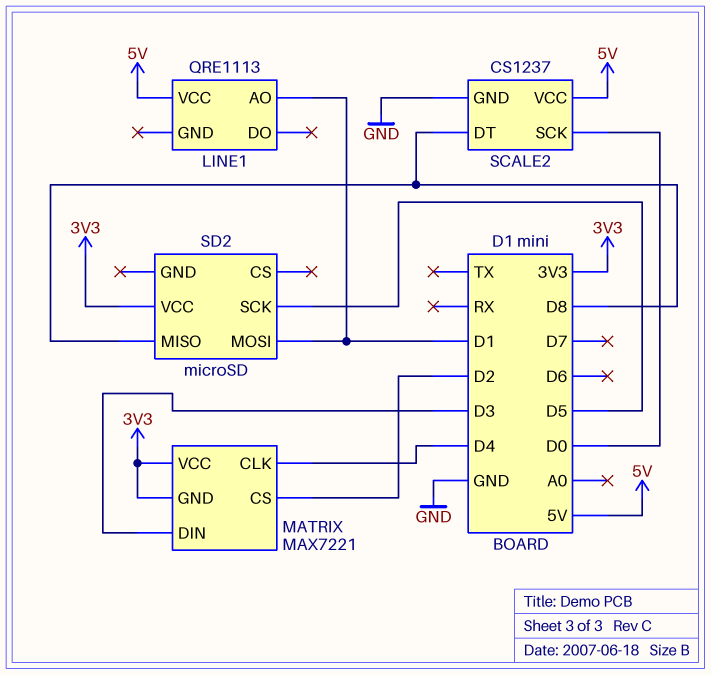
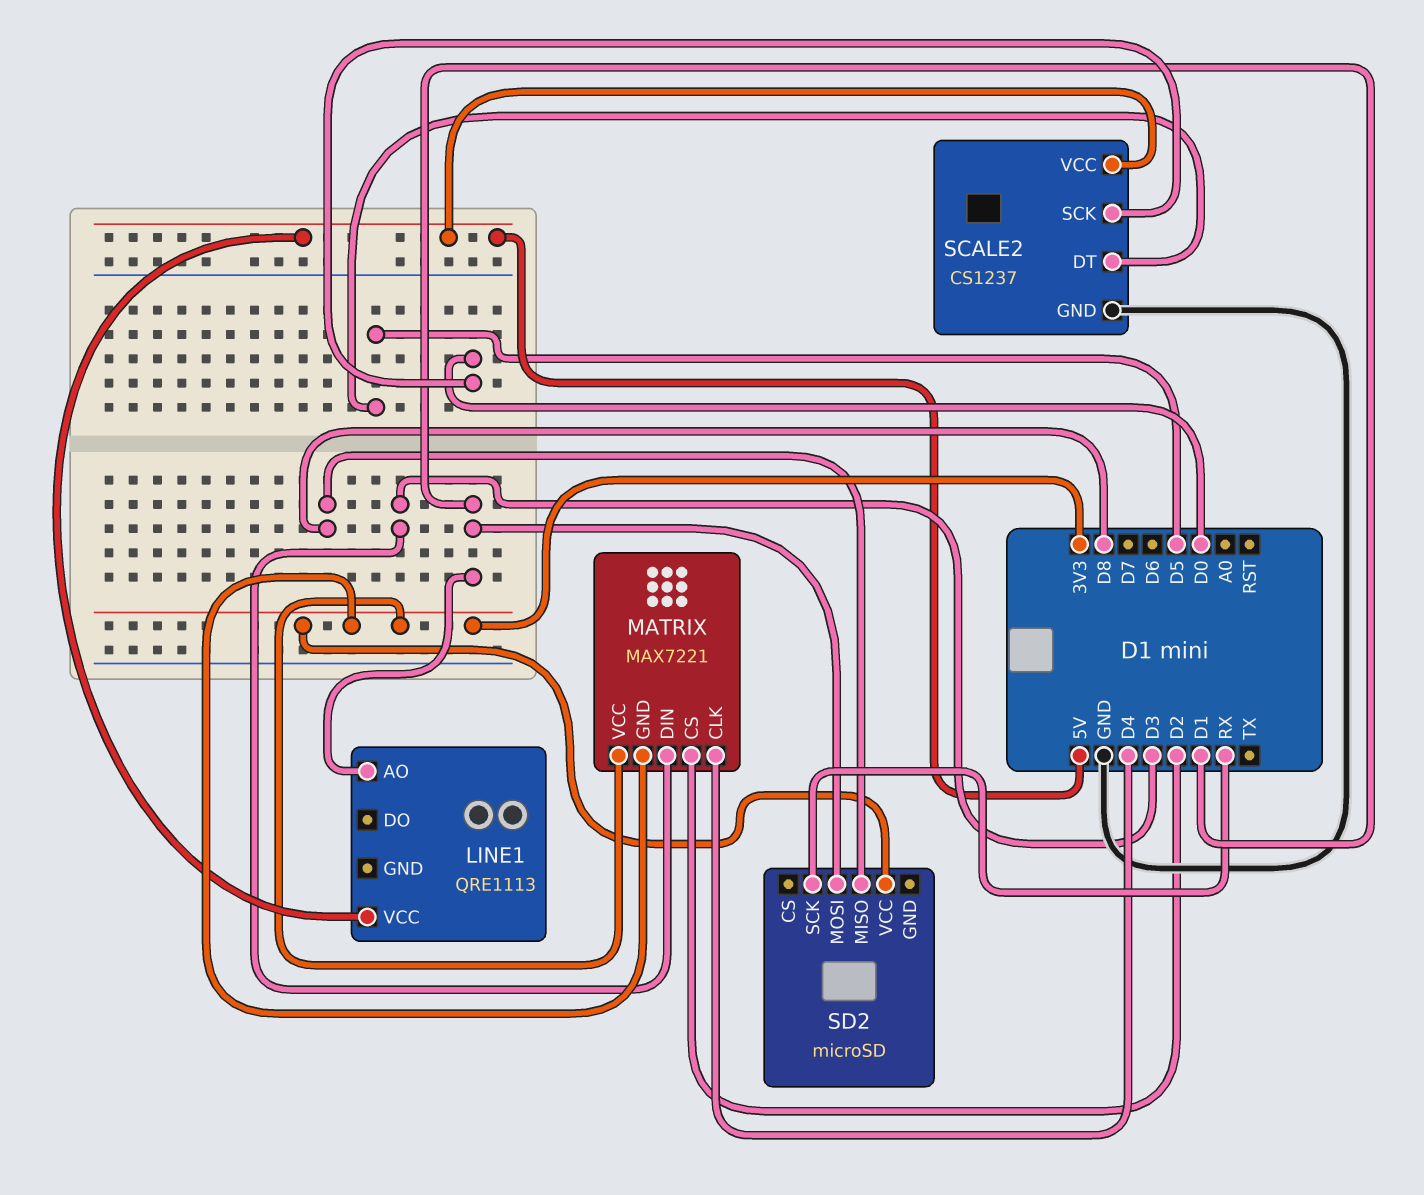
SCALE2 pin DT: D8 -> D5
SD2 pin SCK: D5 -> RX

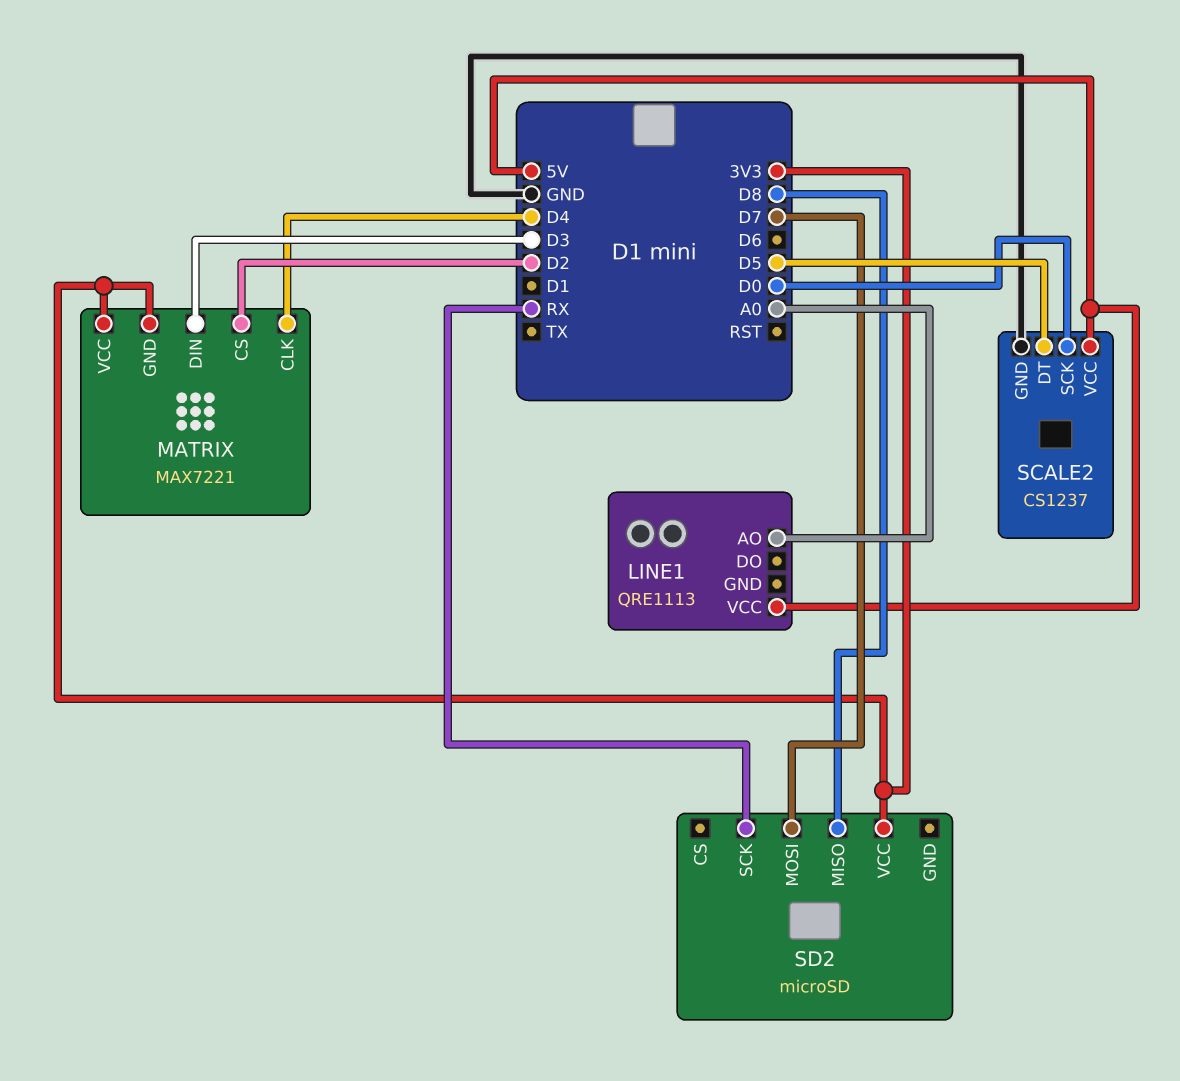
LINE1 pin AO: D1 -> A0
SD2 pin MOSI: D1 -> D7

